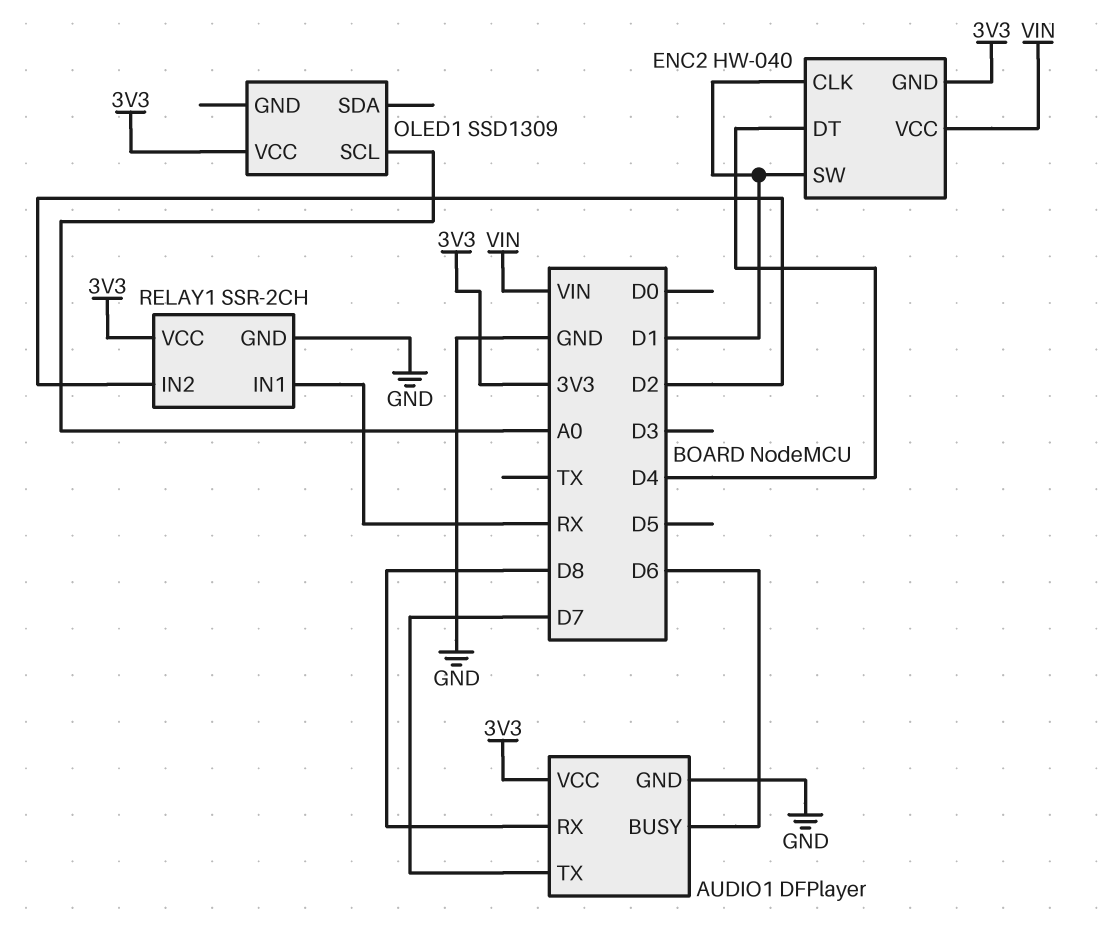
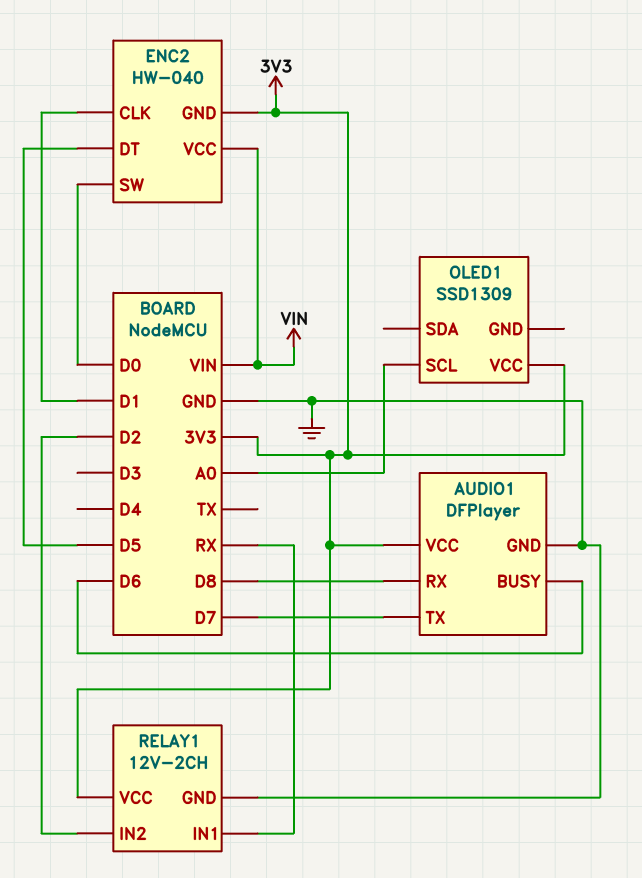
ENC2 pin DT: D4 -> D5
ENC2 pin SW: D1 -> D0
RELAY1: SSR-2CH -> 12V-2CH

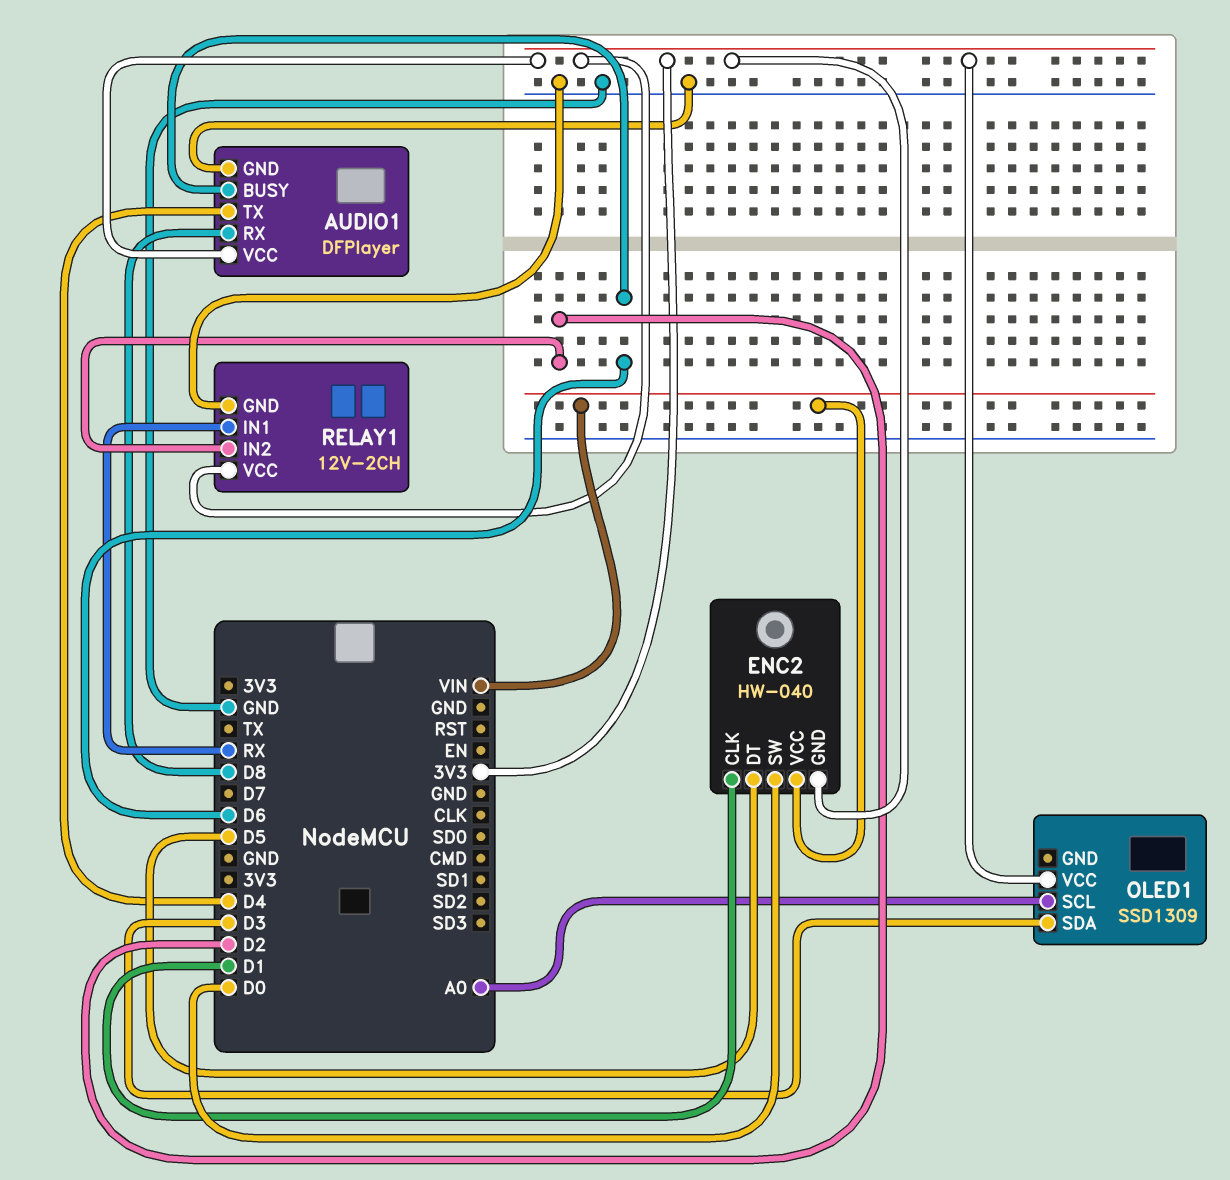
AUDIO1 pin TX: D7 -> D4
OLED1 pin SDA: none -> D3

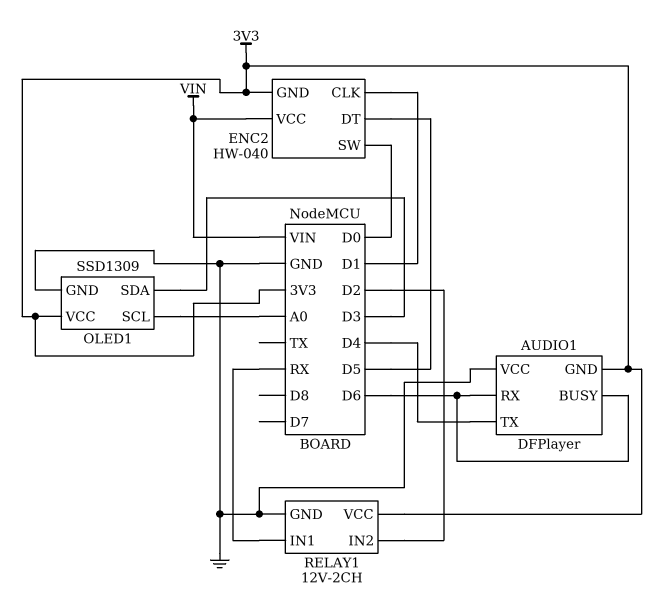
AUDIO1 pin GND: GND -> 3V3
AUDIO1 pin RX: D8 -> D6
AUDIO1 pin VCC: 3V3 -> GND
OLED1 pin GND: none -> GND

